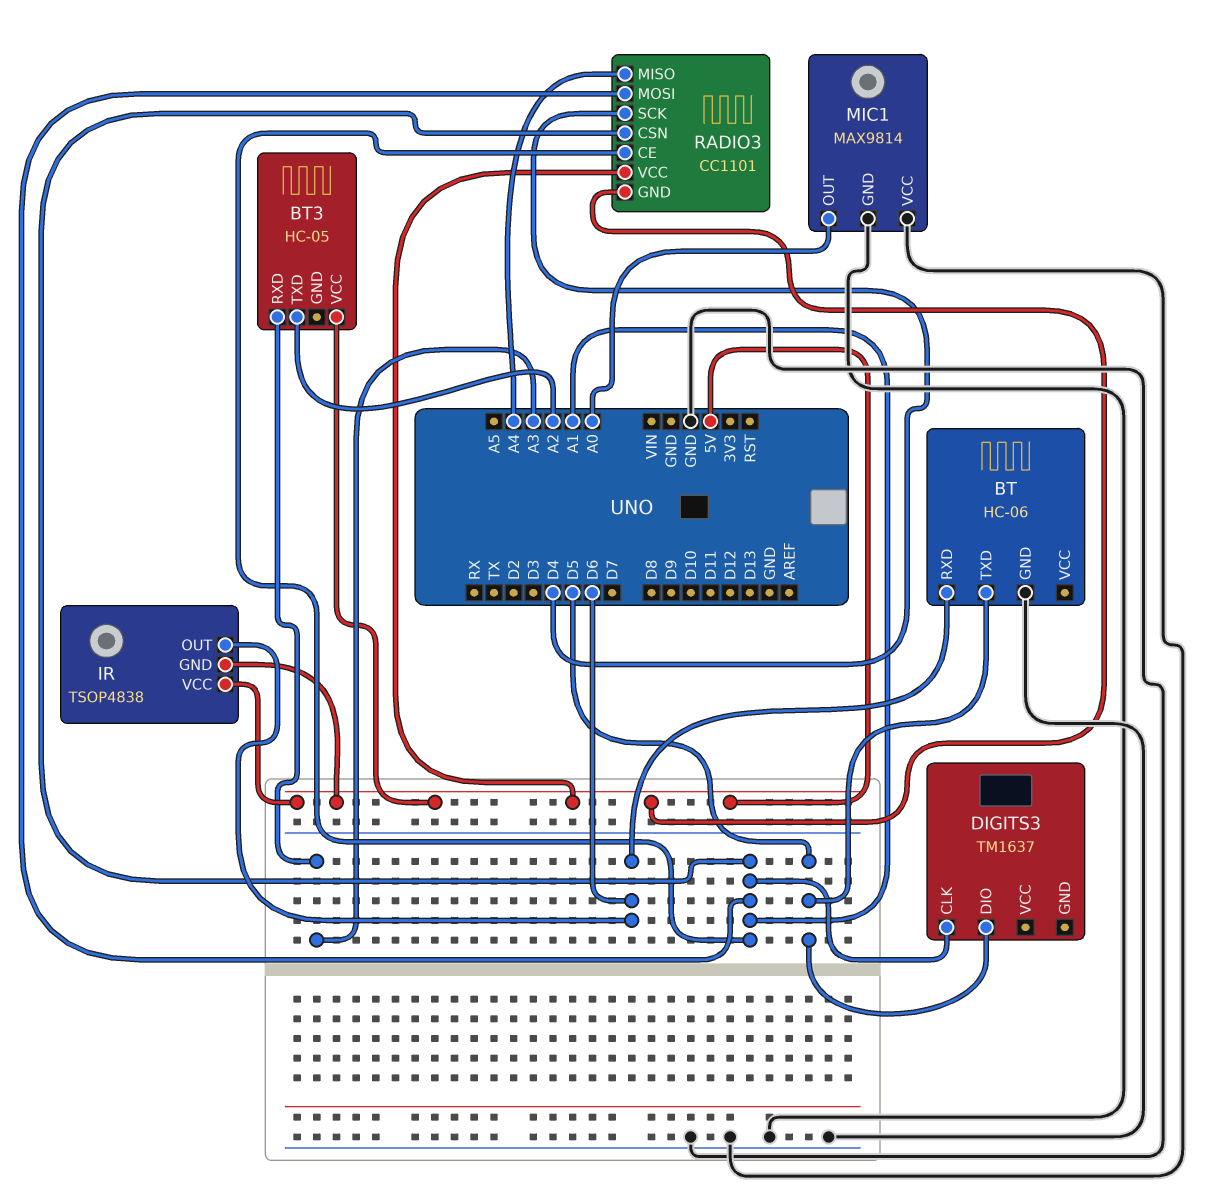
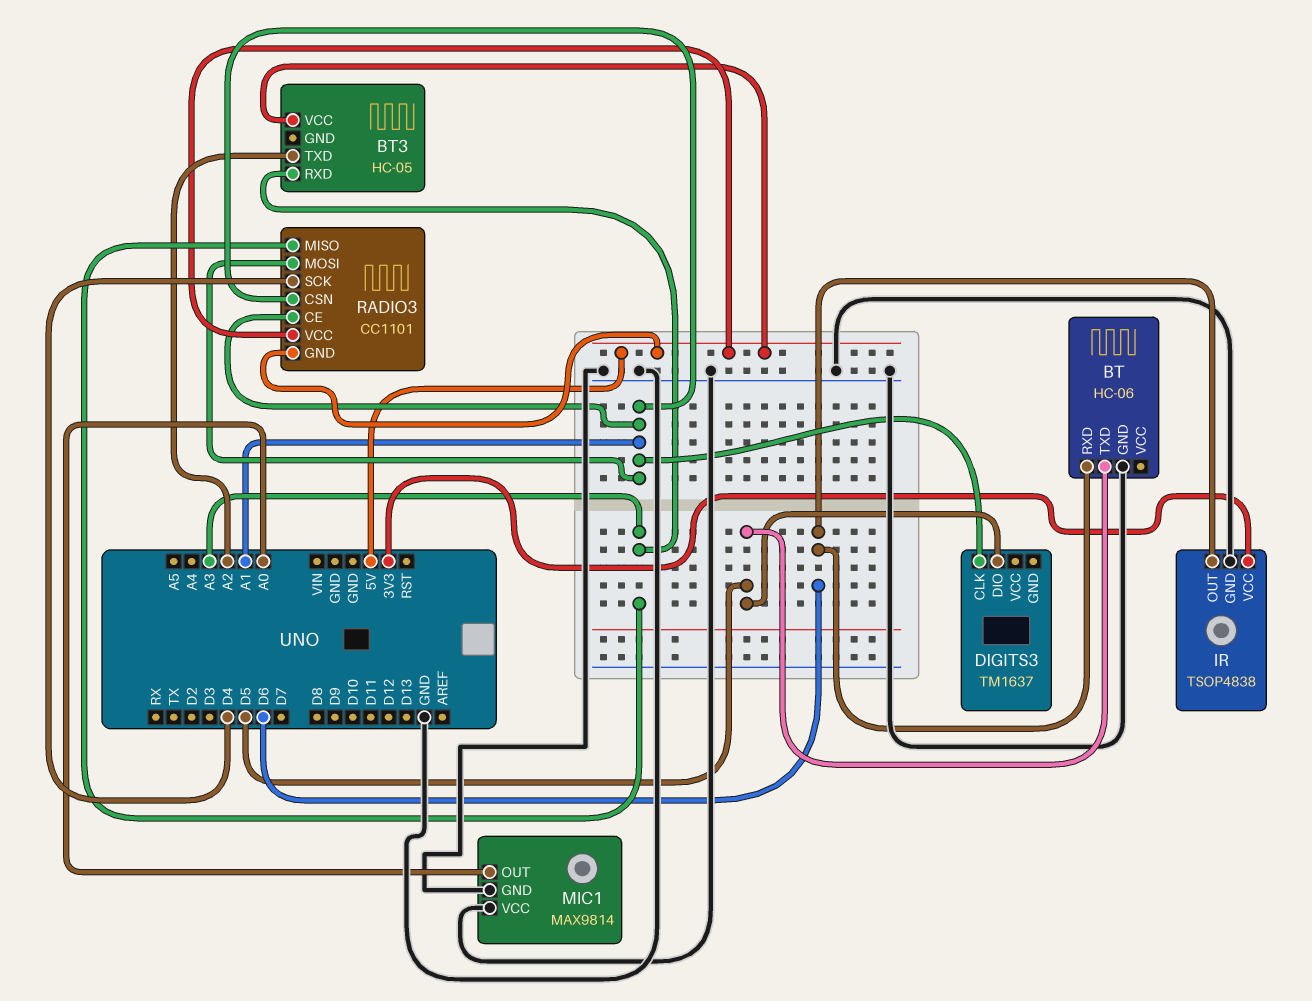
IR pin GND: 5V -> GND
IR pin VCC: 5V -> 3V3
RADIO3 pin MISO: A4 -> A3

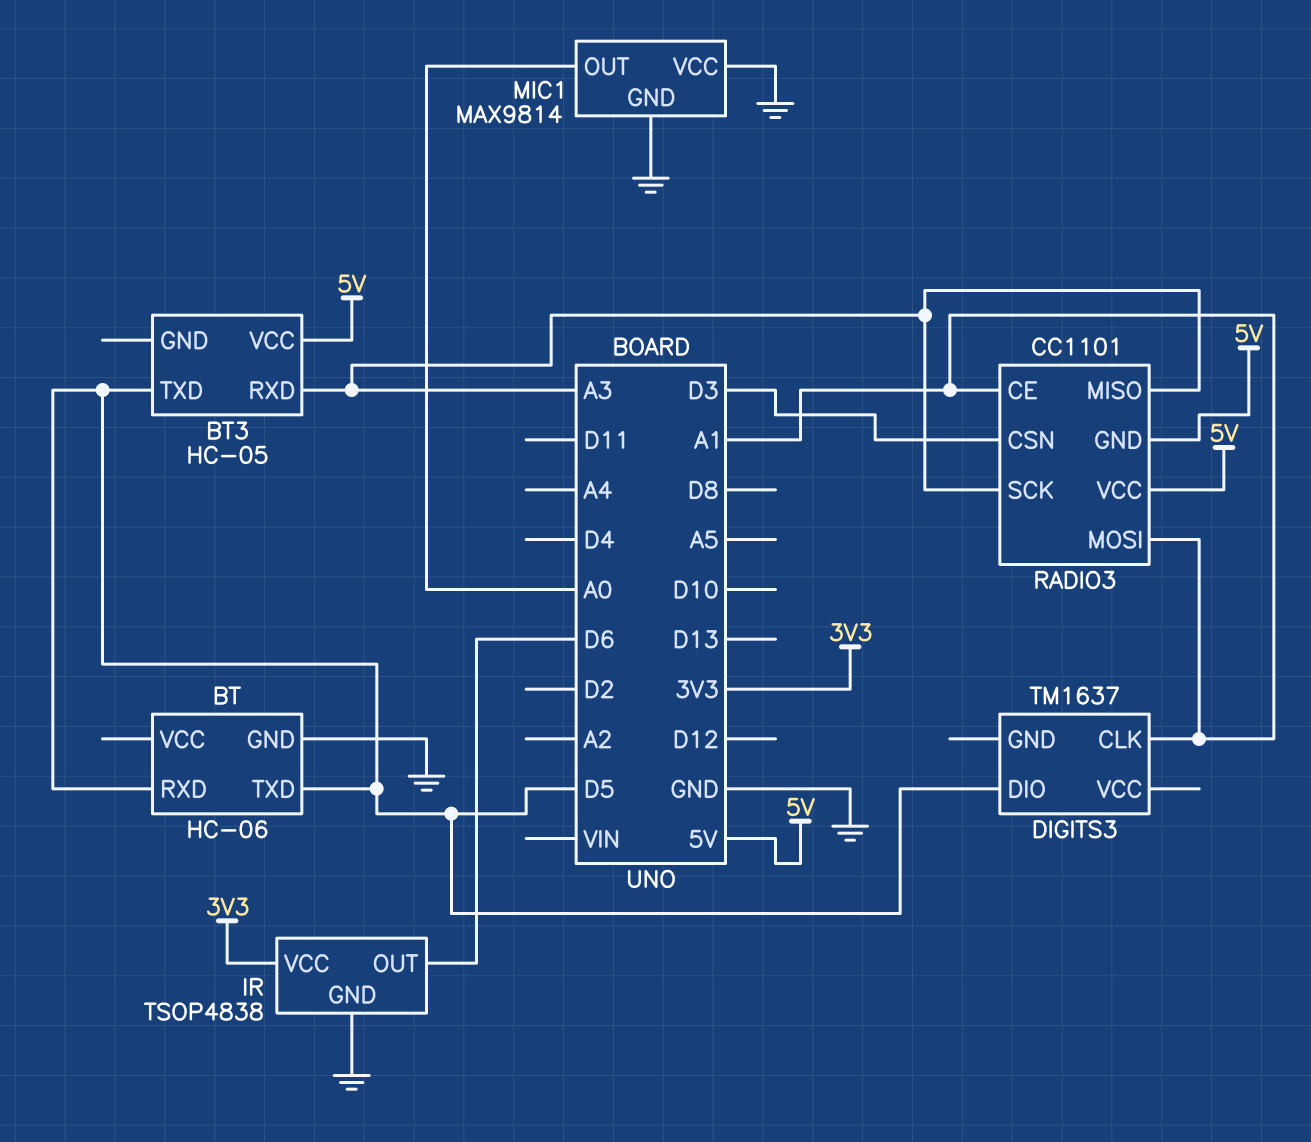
BT pin RXD: D6 -> D5
BT3 pin TXD: A2 -> D5
RADIO3 pin CSN: A1 -> D3
RADIO3 pin SCK: D4 -> A3

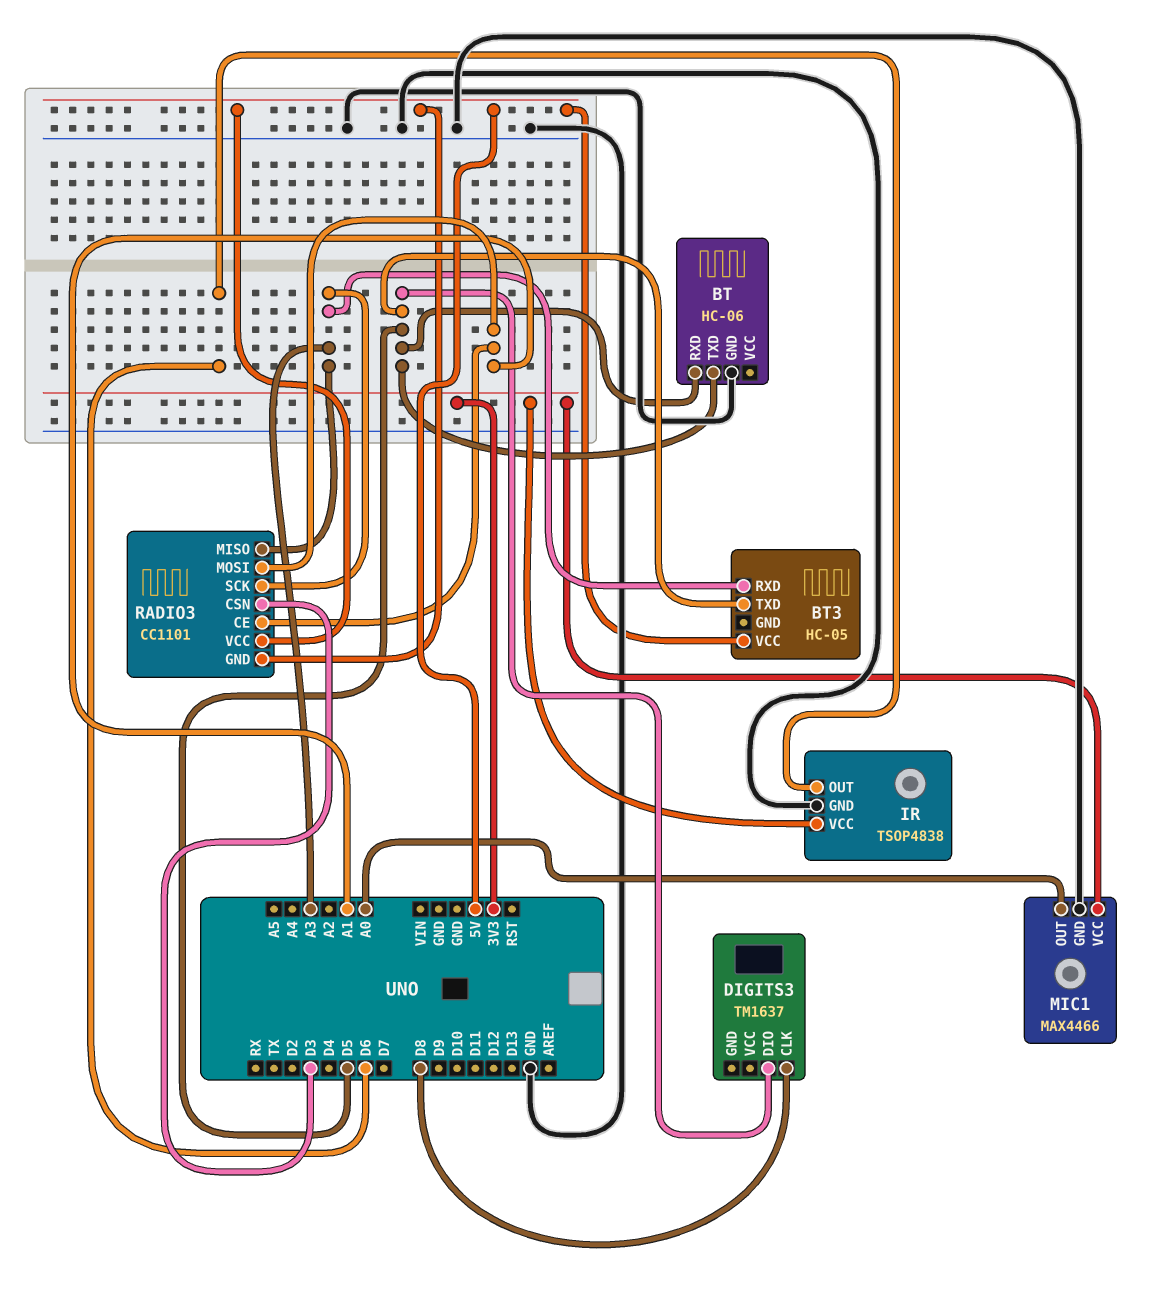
DIGITS3 pin CLK: A1 -> D8
MIC1: MAX9814 -> MAX4466
MIC1 pin VCC: GND -> 3V3

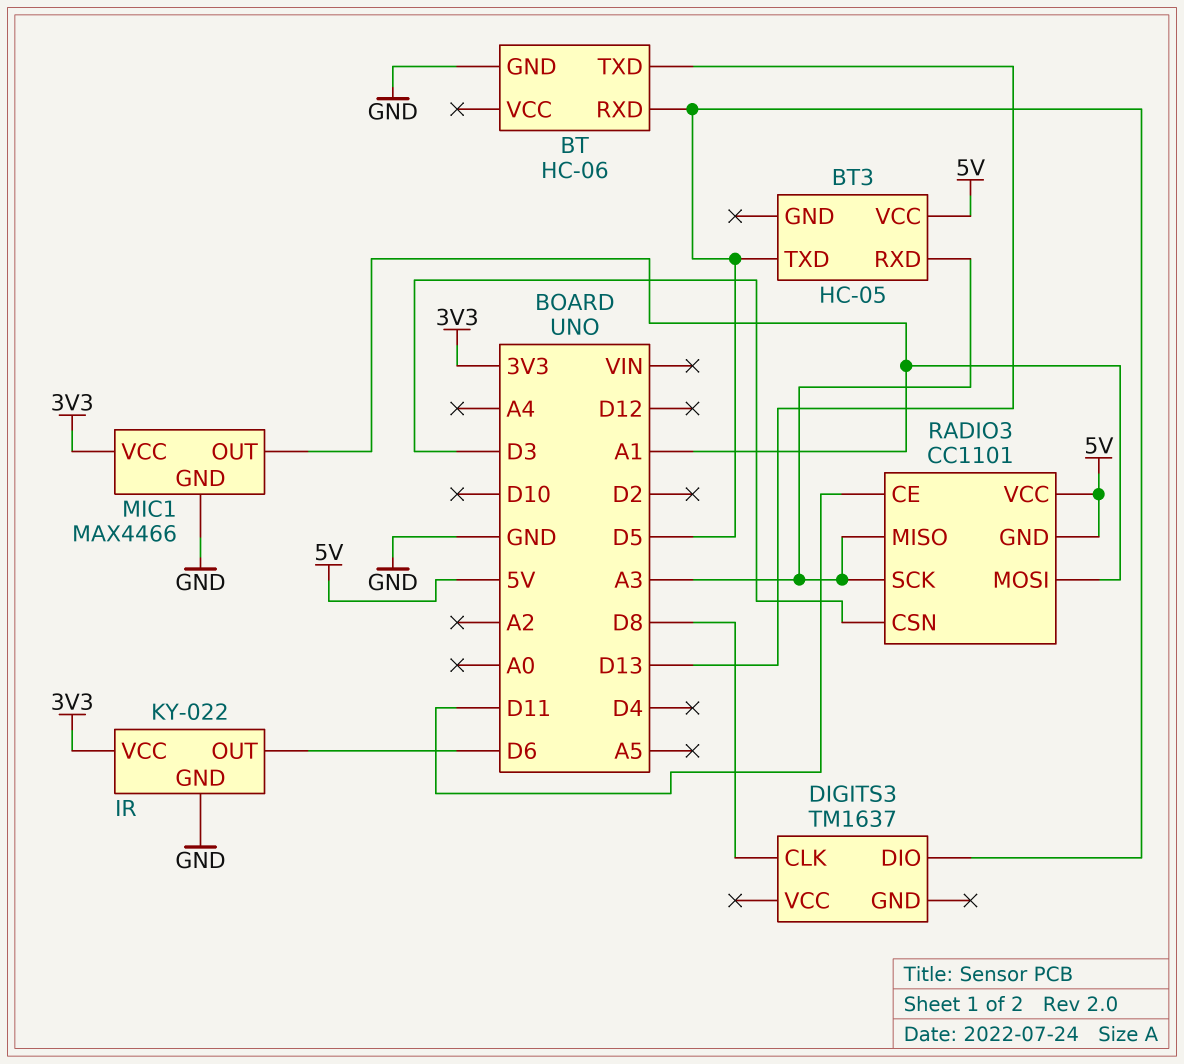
BT pin TXD: D5 -> D13
IR: TSOP4838 -> KY-022
MIC1 pin OUT: A0 -> A1
RADIO3 pin CE: A1 -> D11

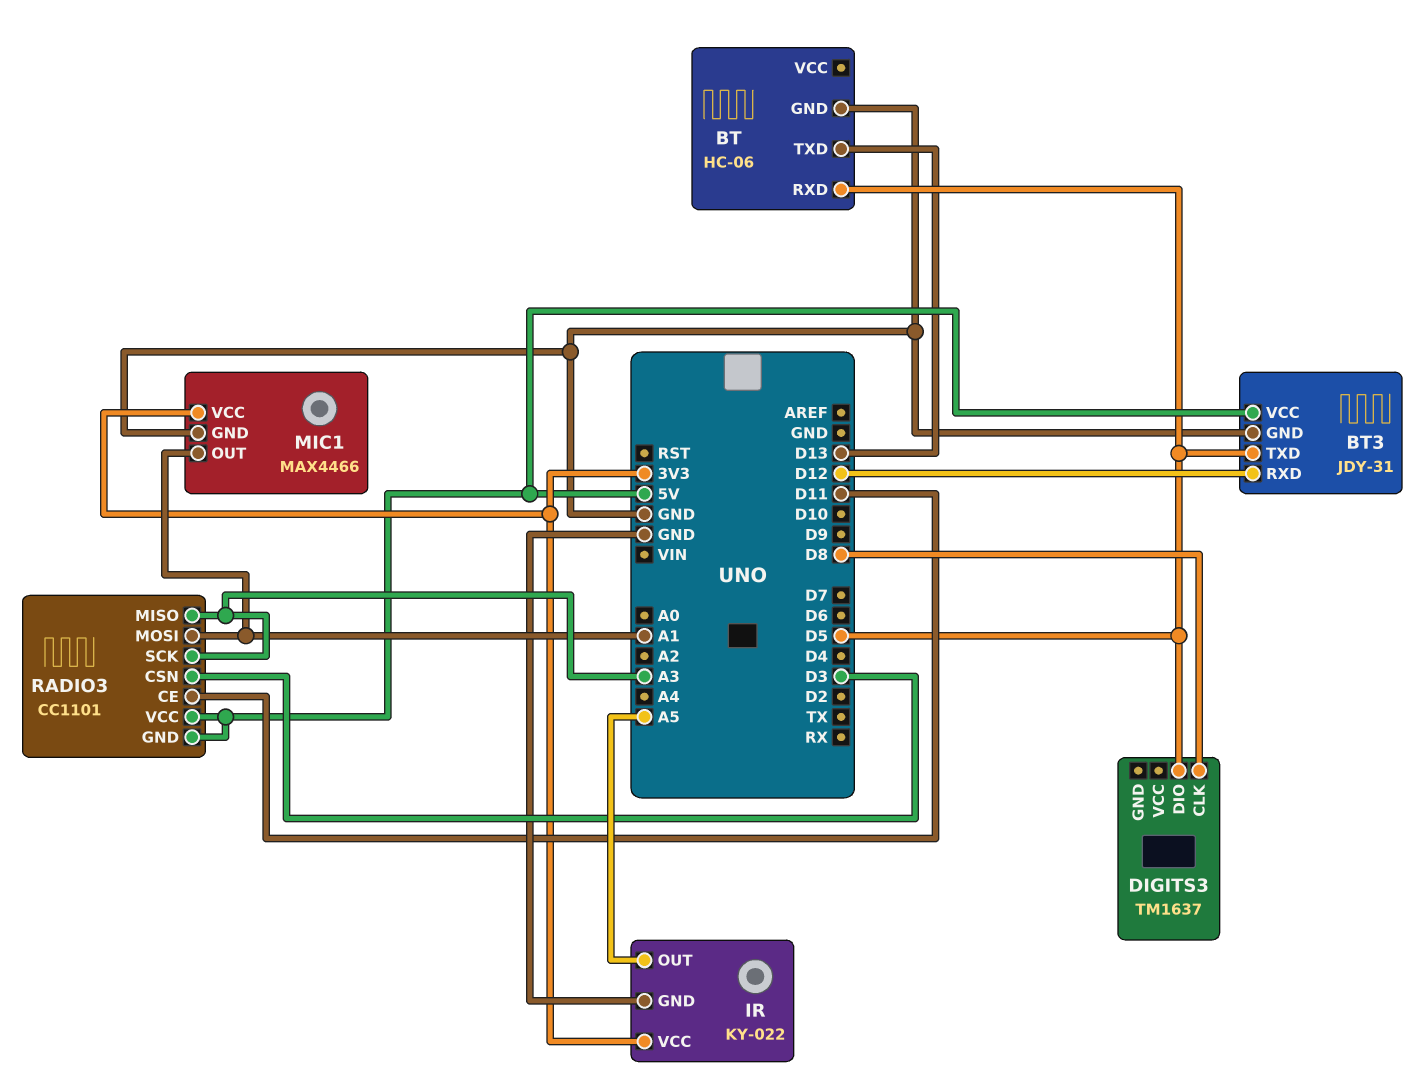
BT3: HC-05 -> JDY-31
BT3 pin GND: none -> GND
BT3 pin RXD: A3 -> D12
IR pin OUT: D6 -> A5

